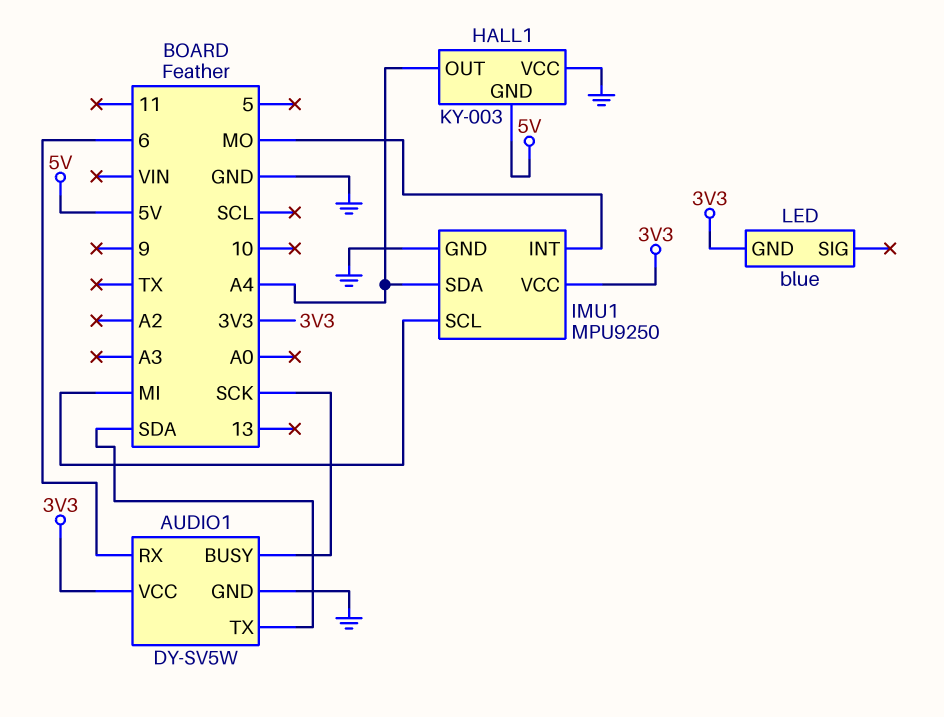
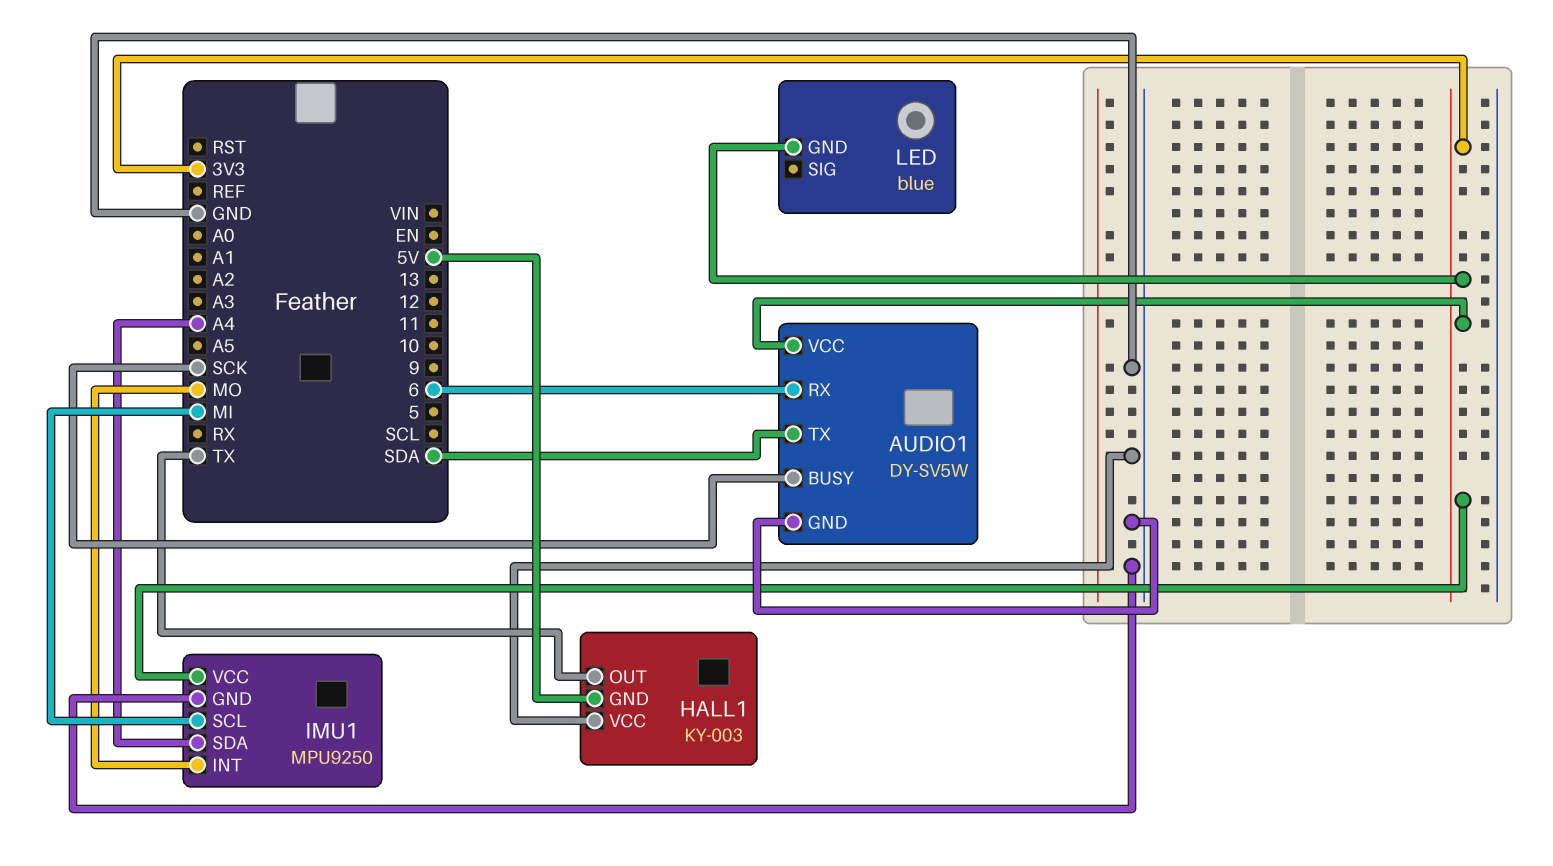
HALL1 pin OUT: A4 -> TX

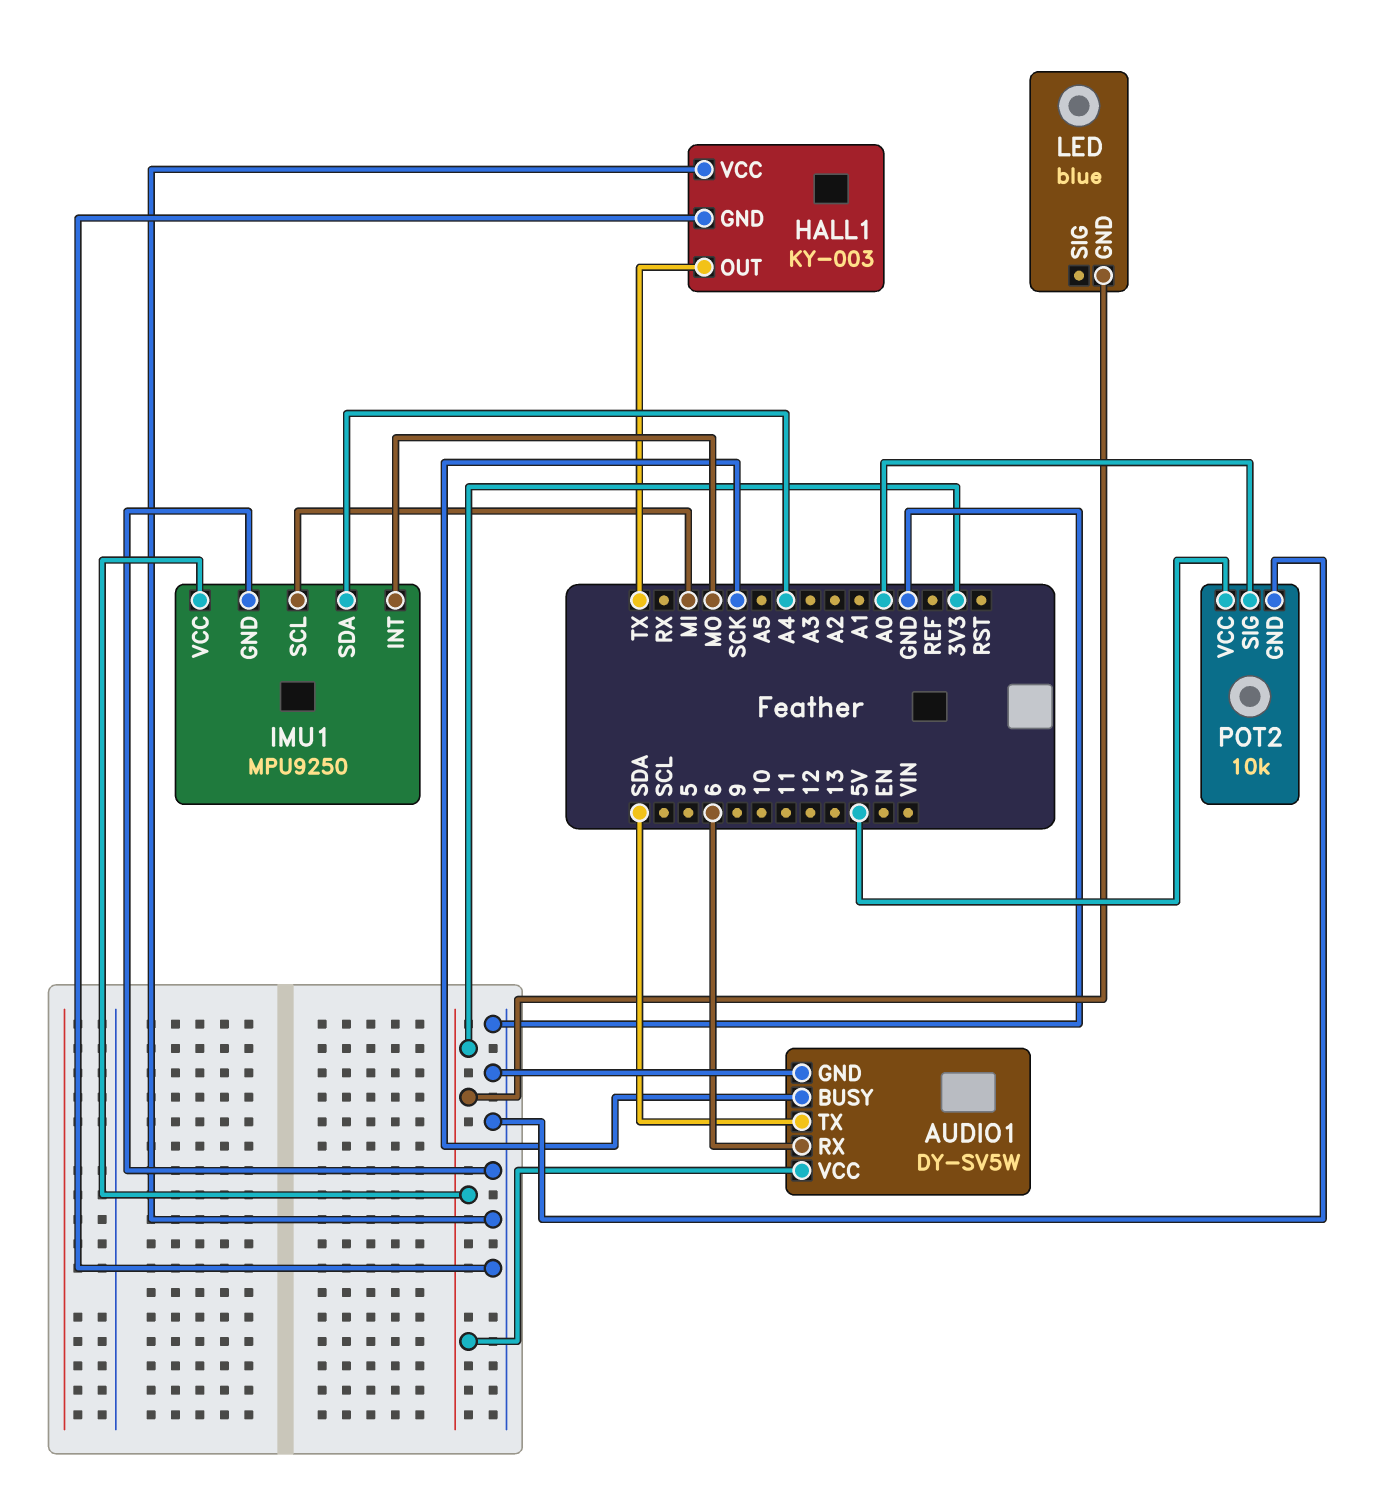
HALL1 pin GND: 5V -> GND
POT2: none -> 10k
POT2 pin GND: none -> GND
POT2 pin SIG: none -> A0
POT2 pin VCC: none -> 5V

